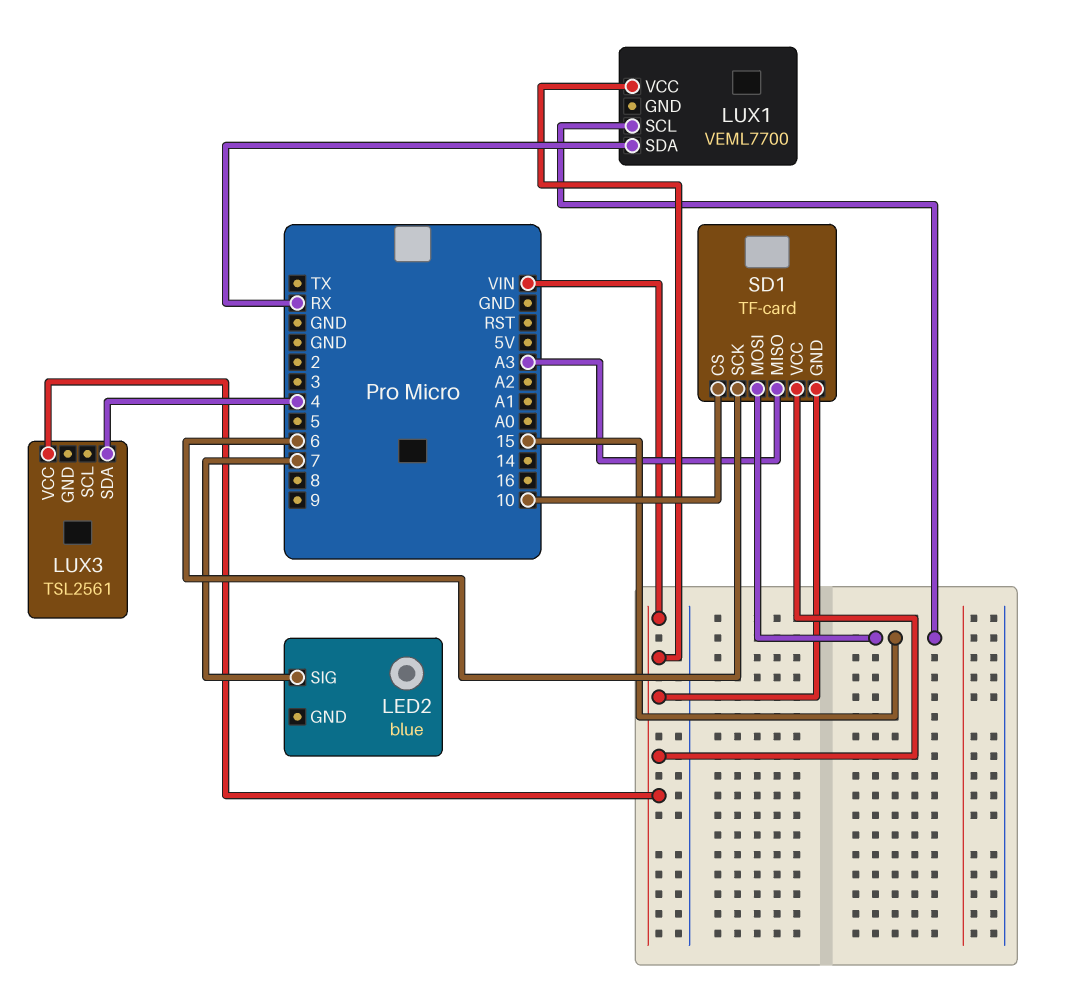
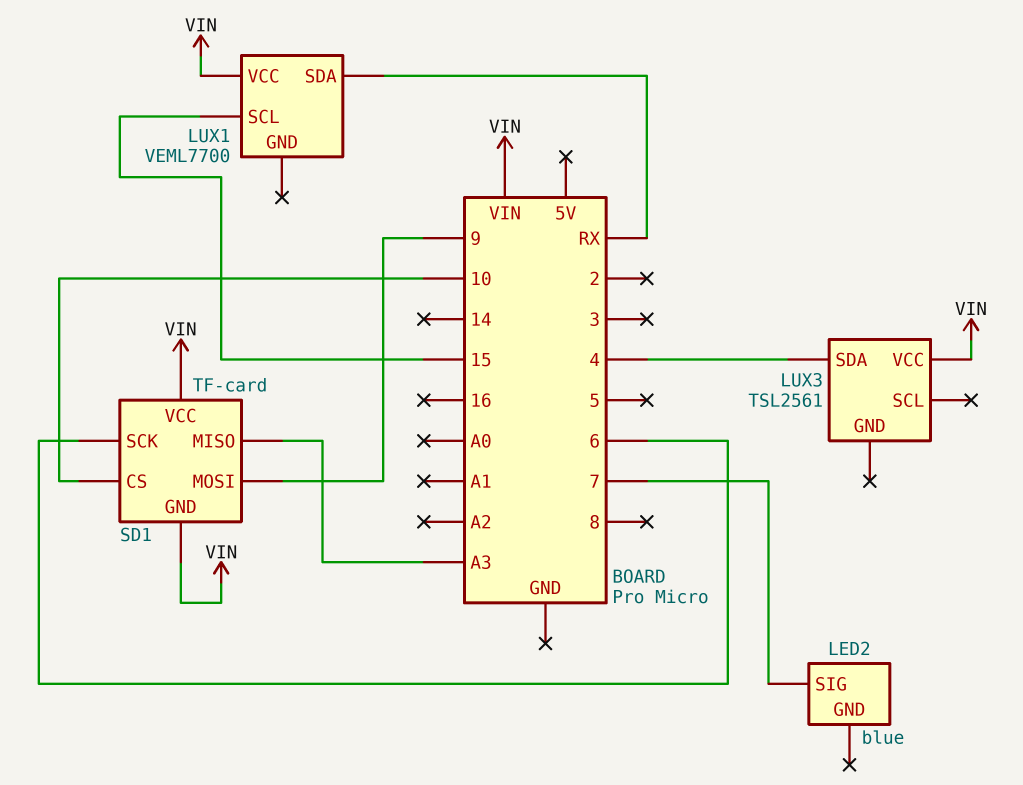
SD1 pin MOSI: 15 -> 9

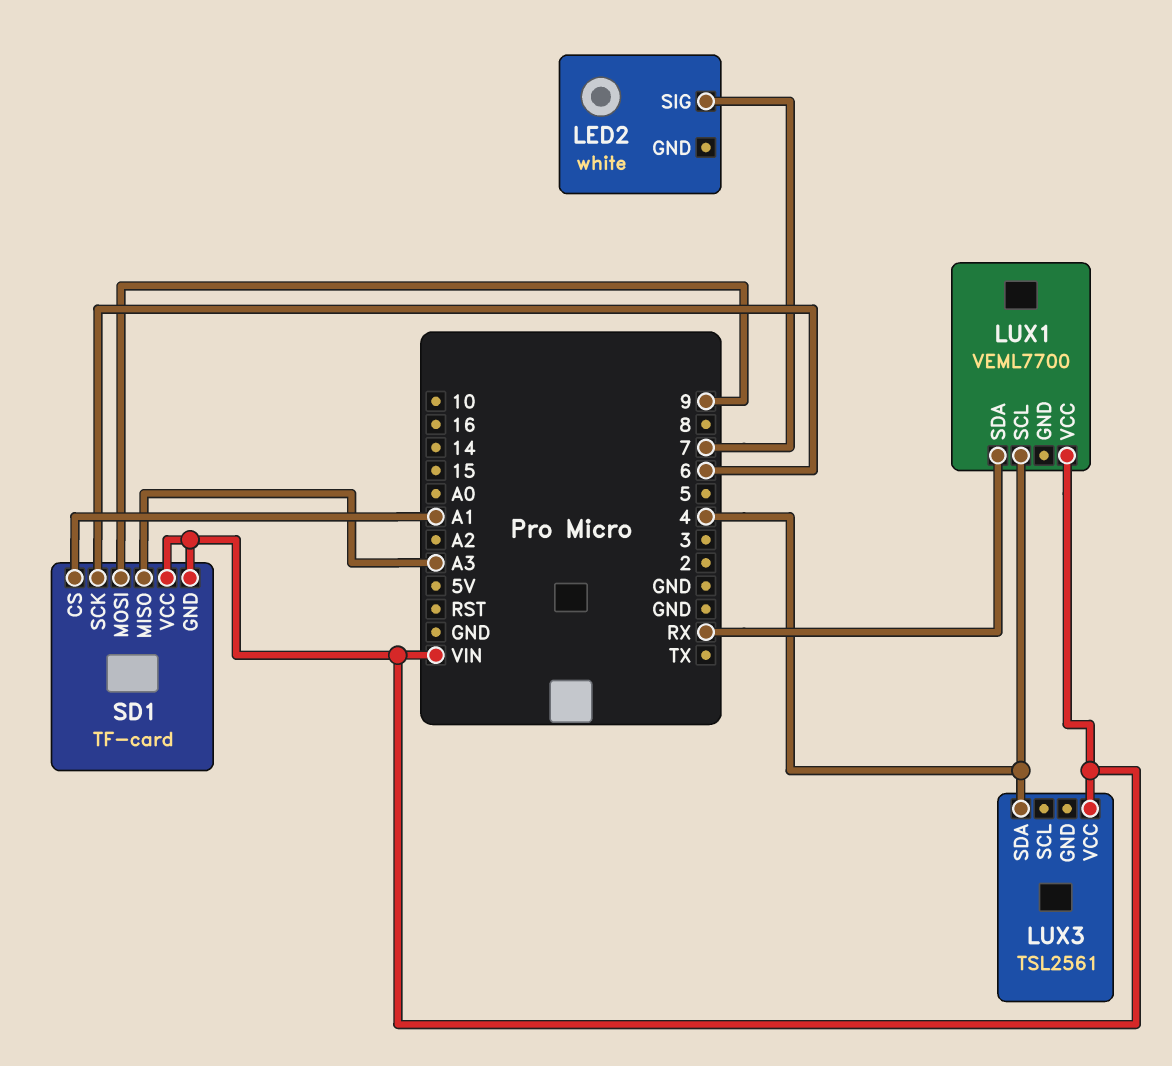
LED2: blue -> white
LUX1 pin SCL: 15 -> 4
SD1 pin CS: 10 -> A1

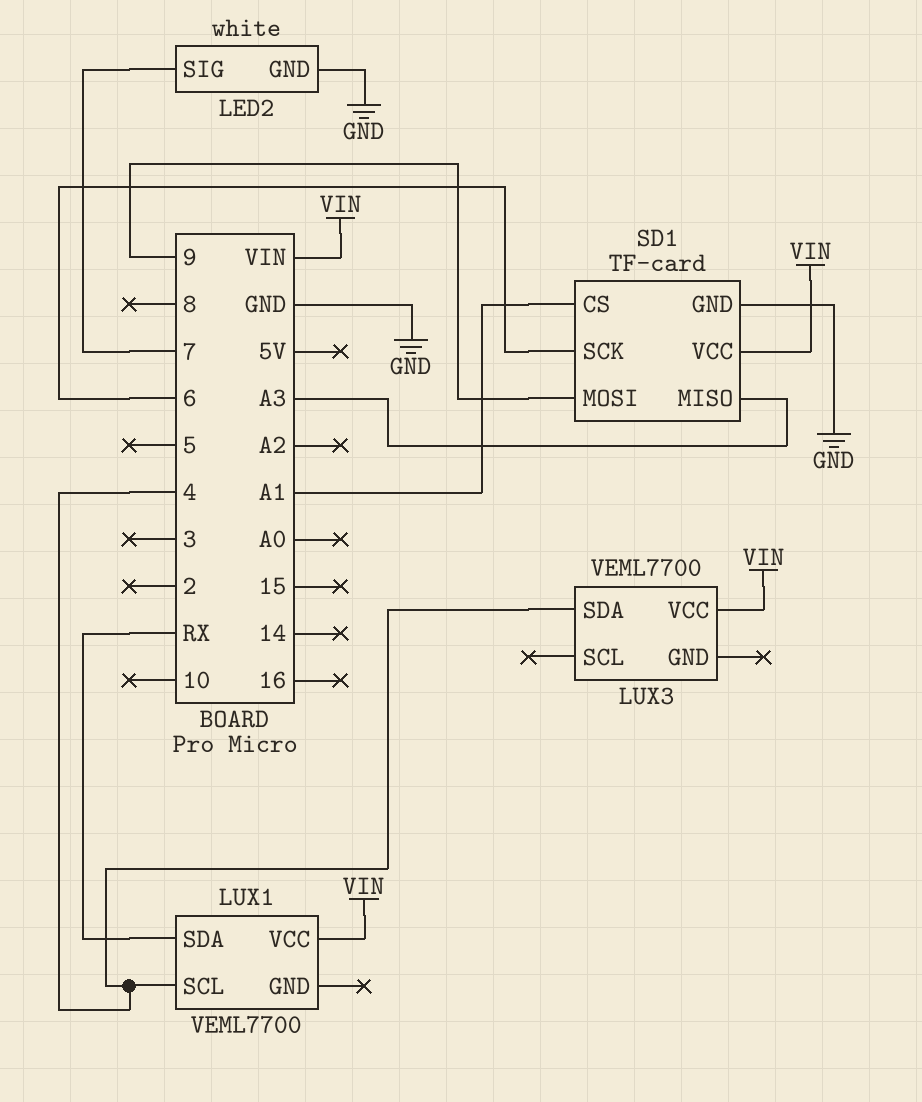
LED2 pin GND: none -> GND
LUX3: TSL2561 -> VEML7700
SD1 pin GND: VIN -> GND

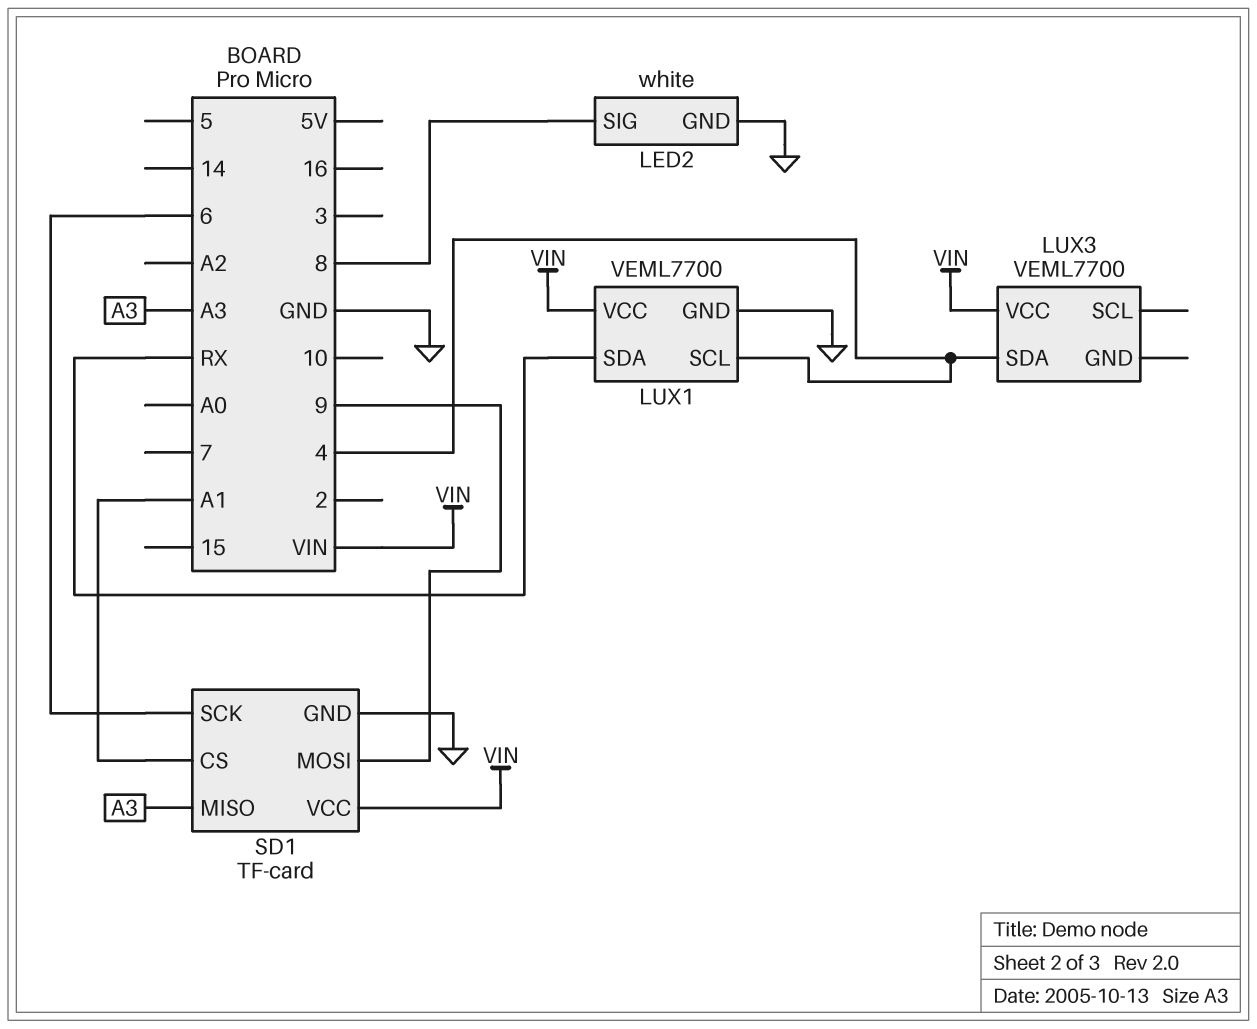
LED2 pin SIG: 7 -> 8
LUX1 pin GND: none -> GND

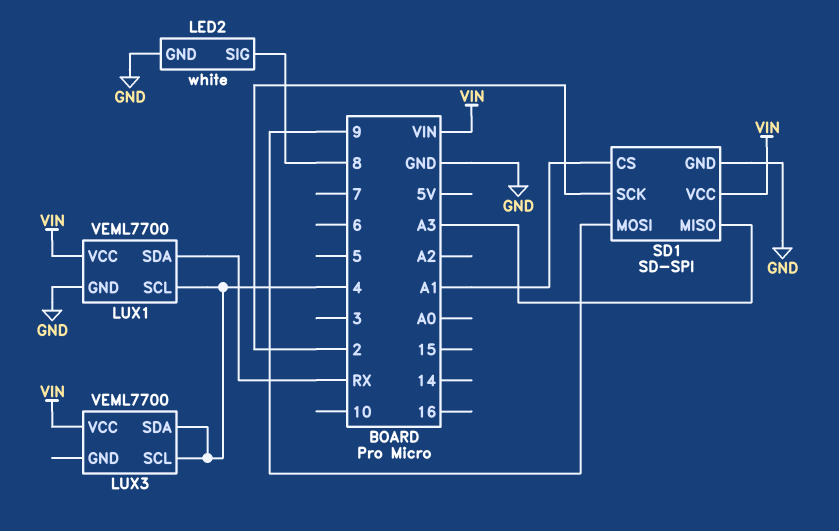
LUX3 pin SCL: none -> 4
SD1: TF-card -> SD-SPI
SD1 pin SCK: 6 -> 2

